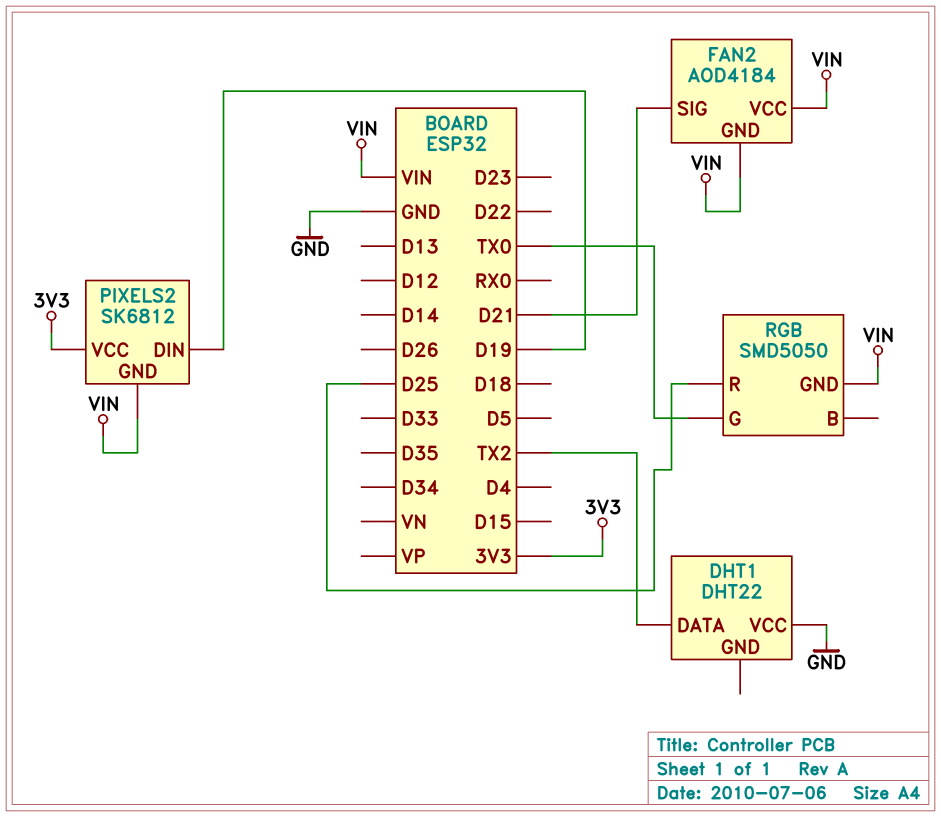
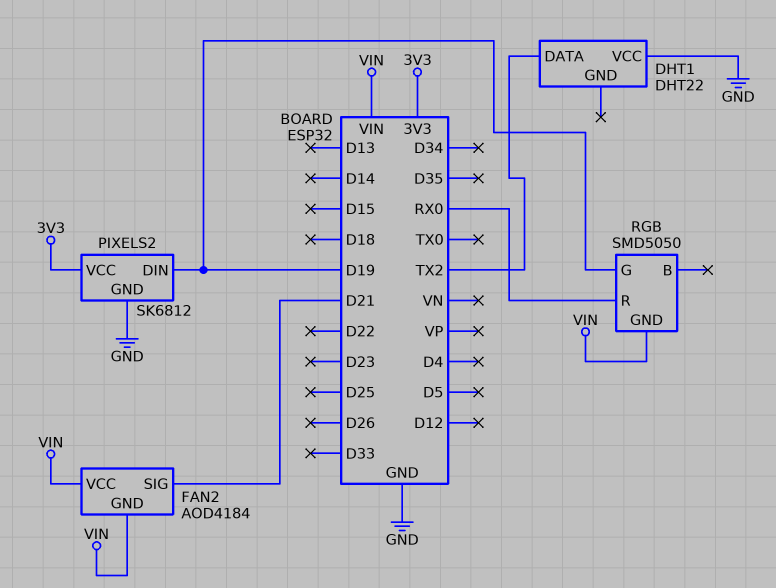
PIXELS2 pin GND: VIN -> GND
RGB pin G: TX0 -> D19
RGB pin R: D25 -> RX0

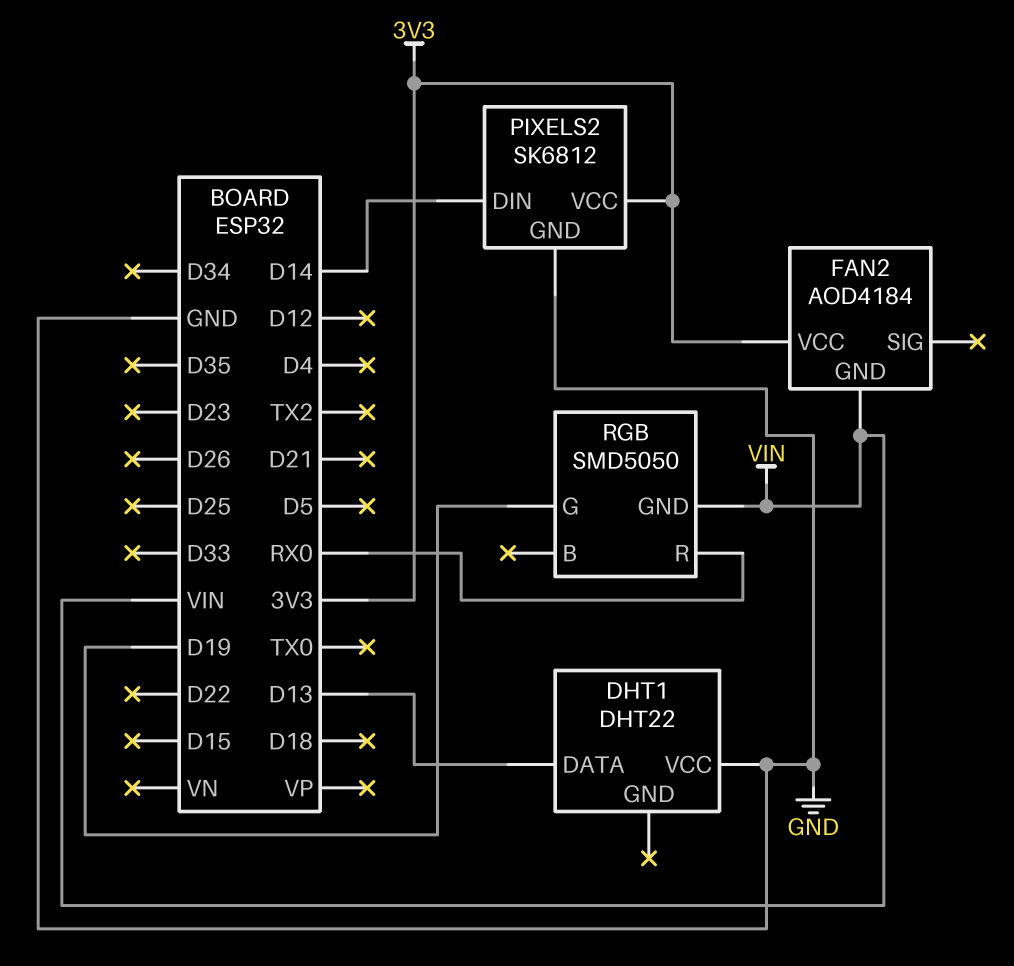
DHT1 pin DATA: TX2 -> D13
FAN2 pin SIG: D21 -> none
FAN2 pin VCC: VIN -> 3V3
PIXELS2 pin DIN: D19 -> D14

